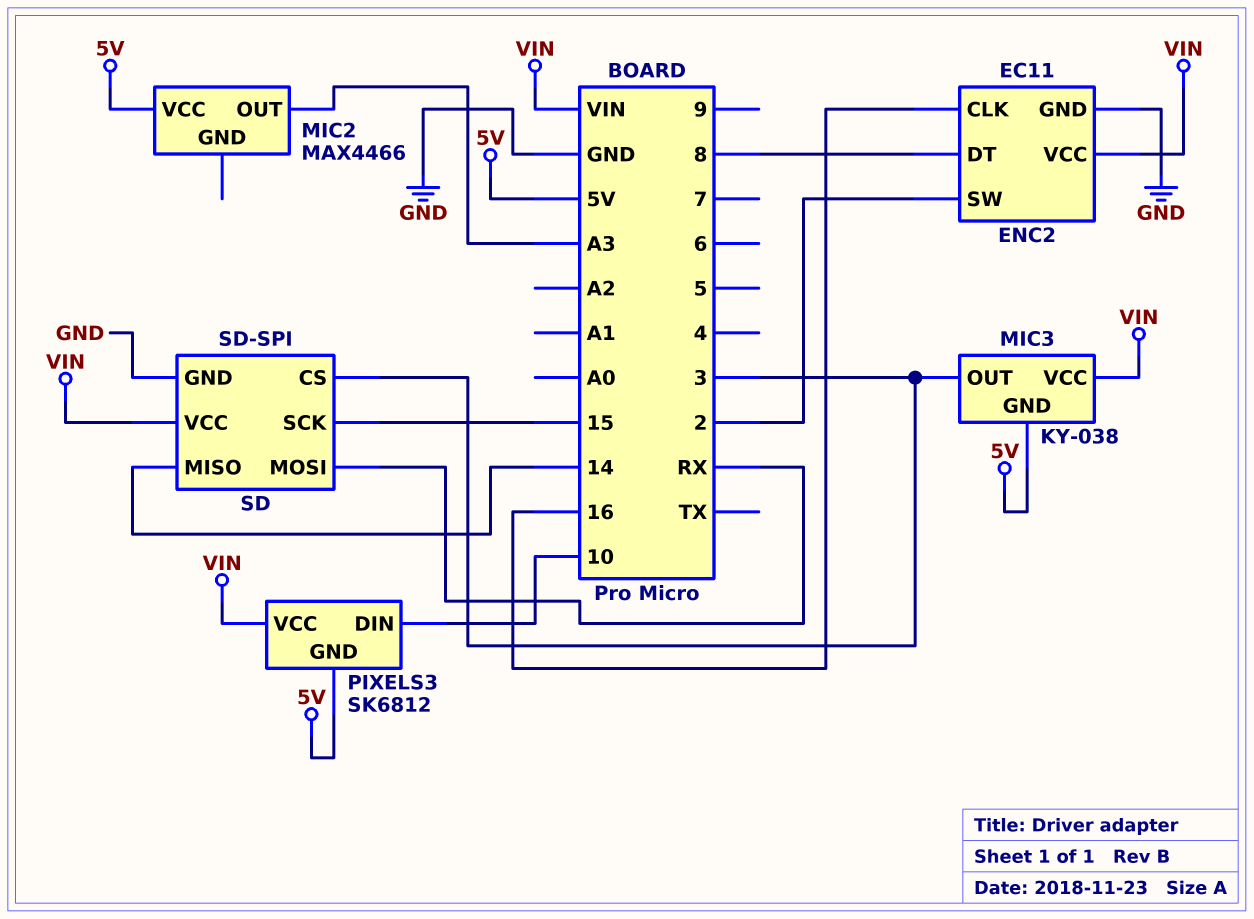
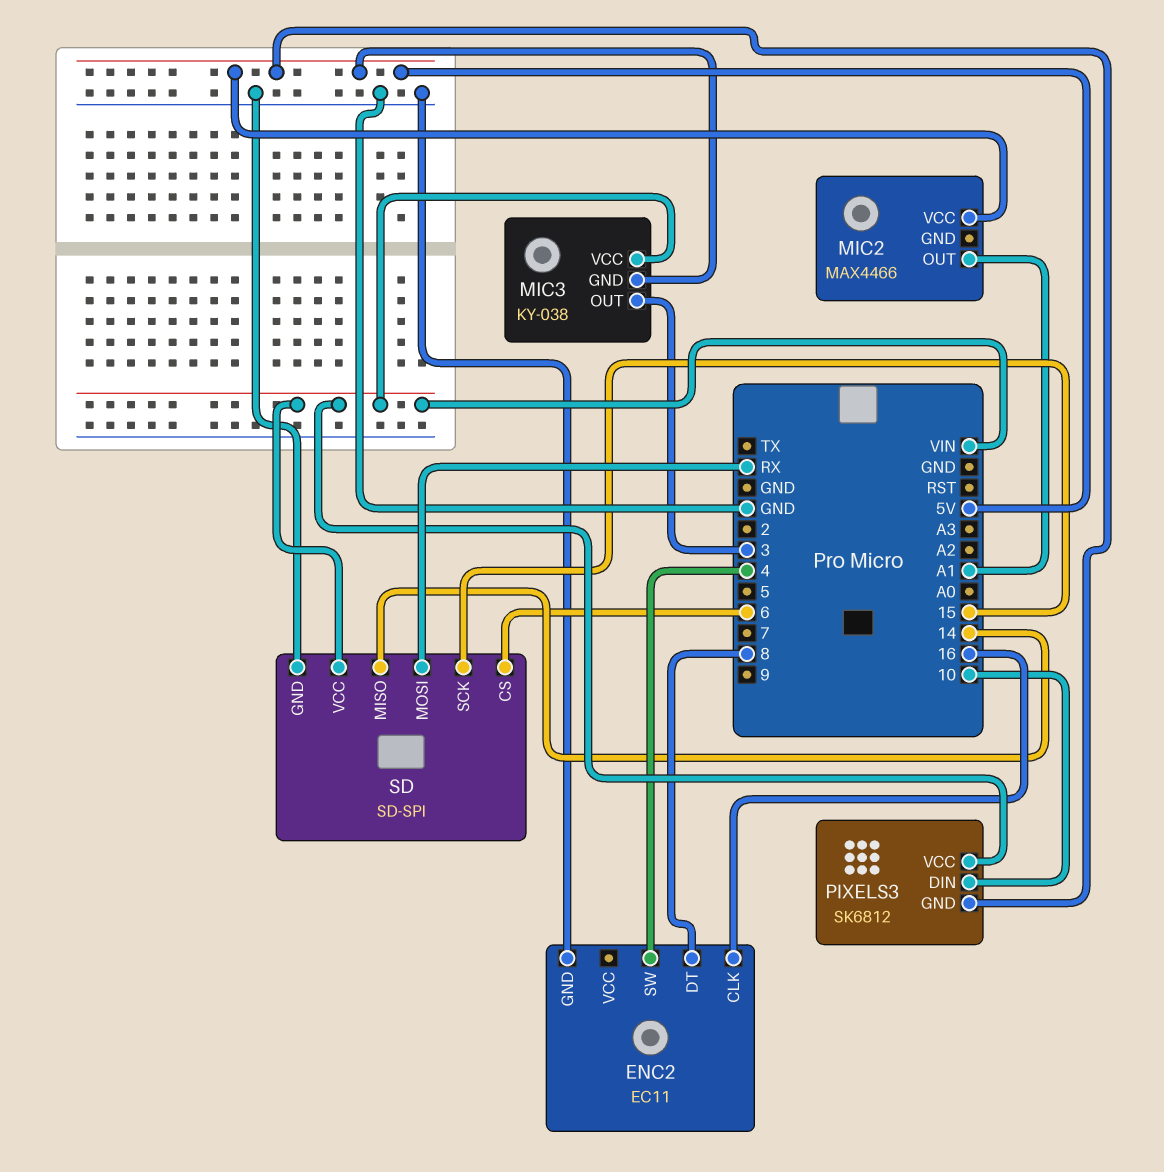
ENC2 pin SW: 2 -> 4
ENC2 pin VCC: VIN -> none
MIC2 pin OUT: A3 -> A1
SD pin CS: 3 -> 6

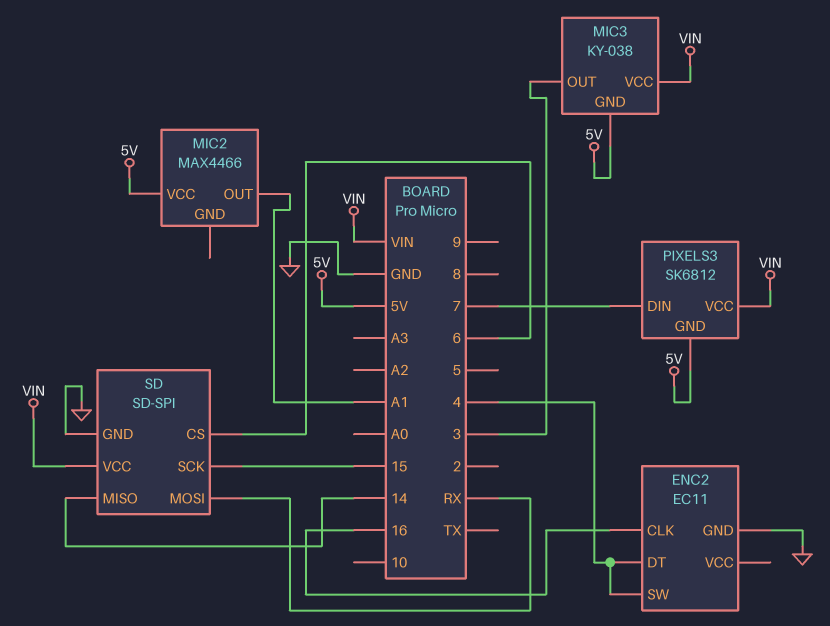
ENC2 pin DT: 8 -> 4
PIXELS3 pin DIN: 10 -> 7

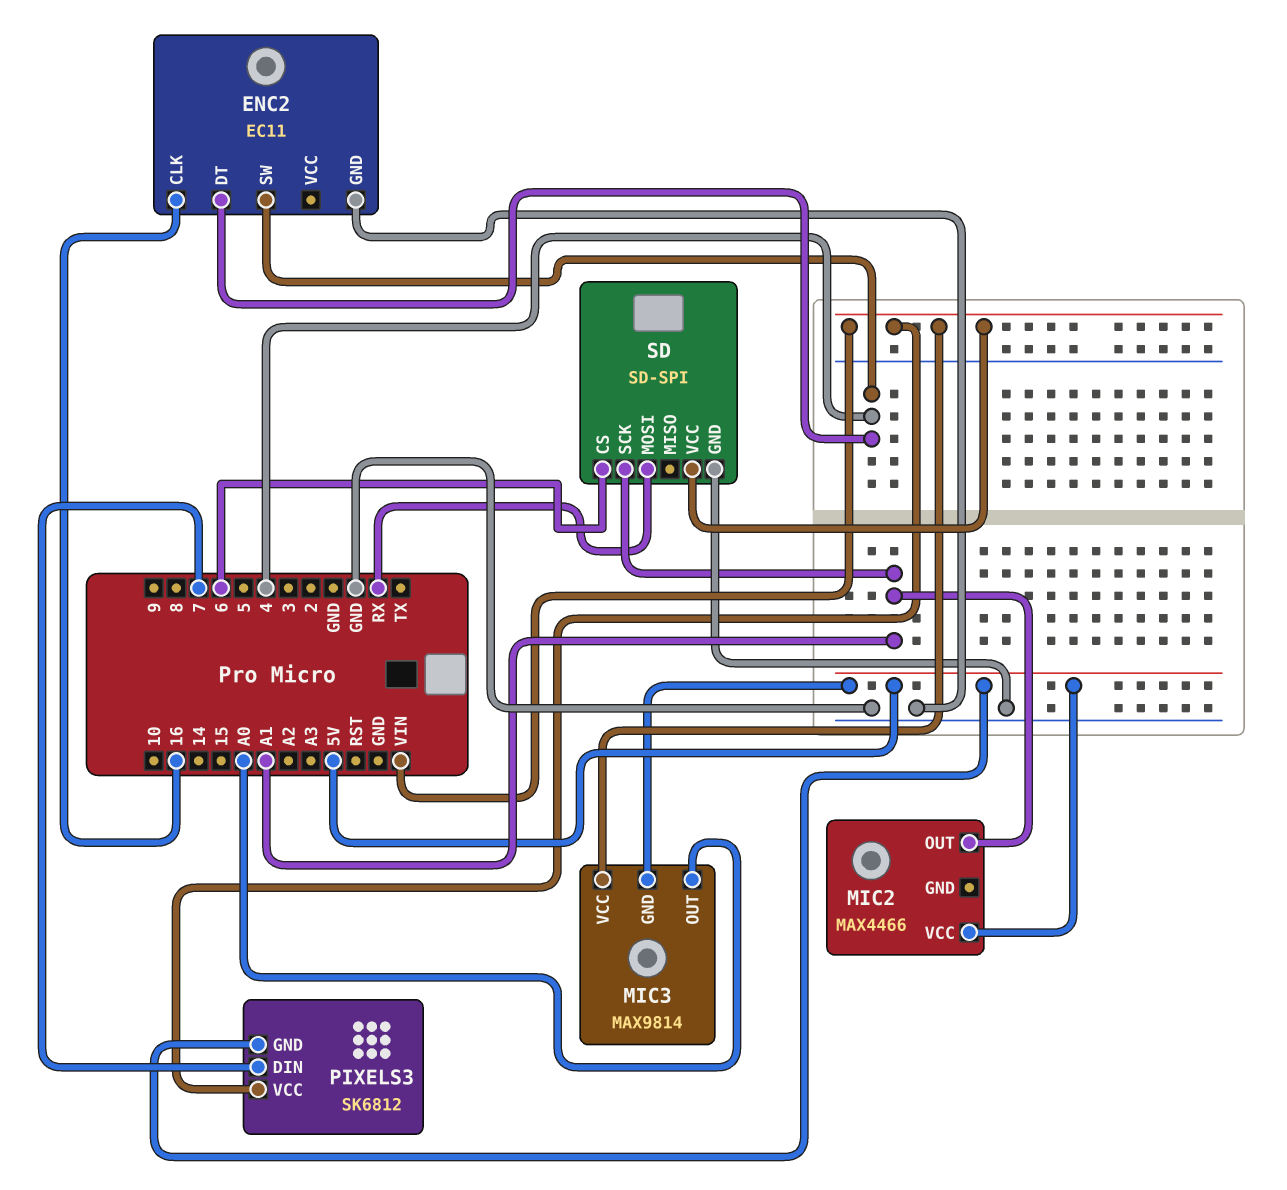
MIC3: KY-038 -> MAX9814
MIC3 pin OUT: 3 -> A0
SD pin MISO: 14 -> none
SD pin SCK: 15 -> A1

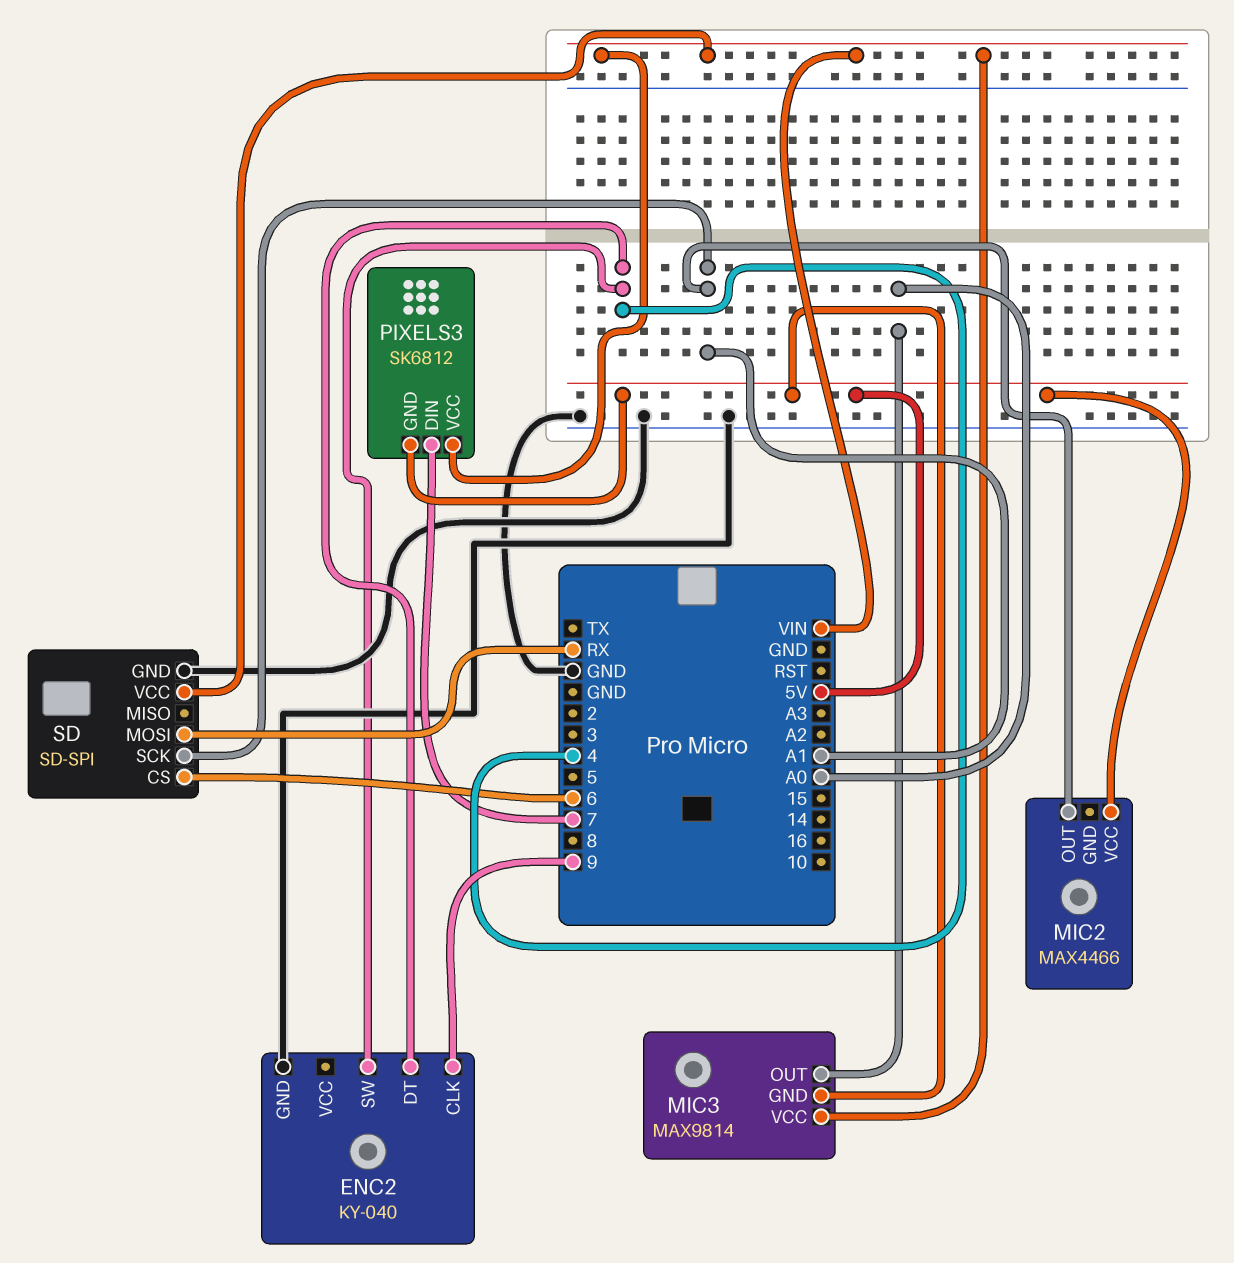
ENC2: EC11 -> KY-040
ENC2 pin CLK: 16 -> 9

